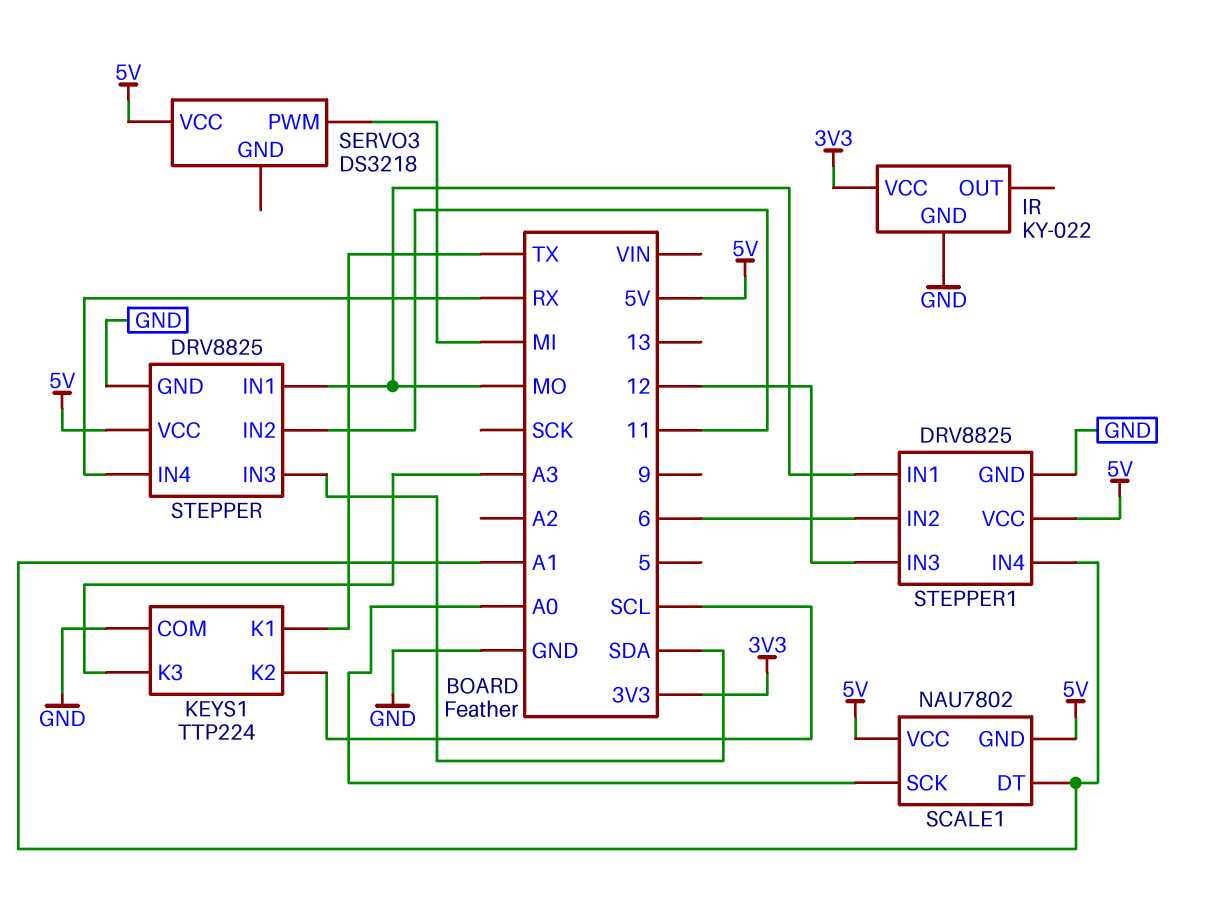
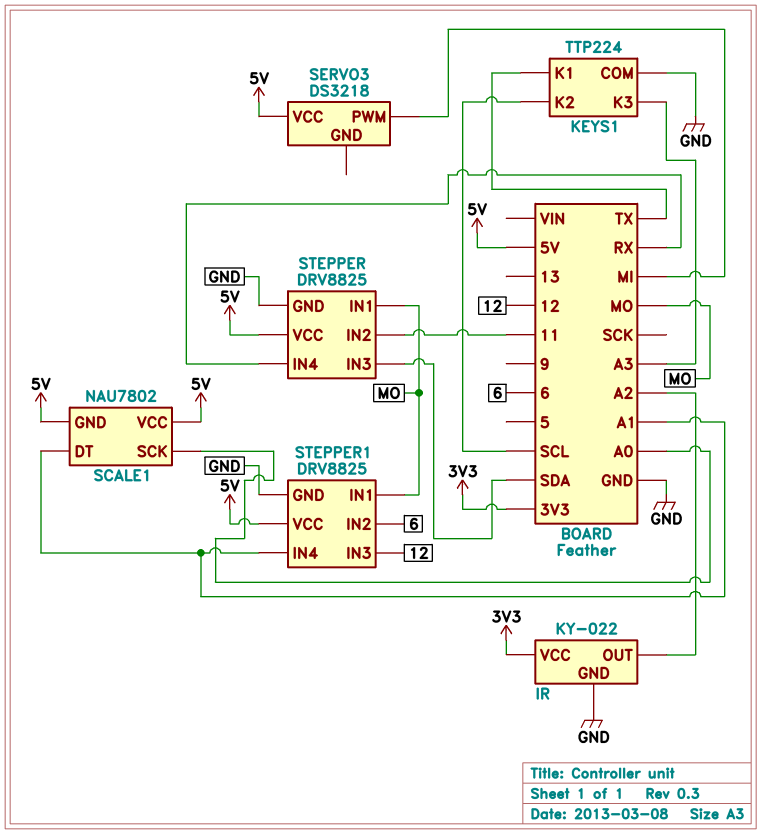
IR pin OUT: none -> A2

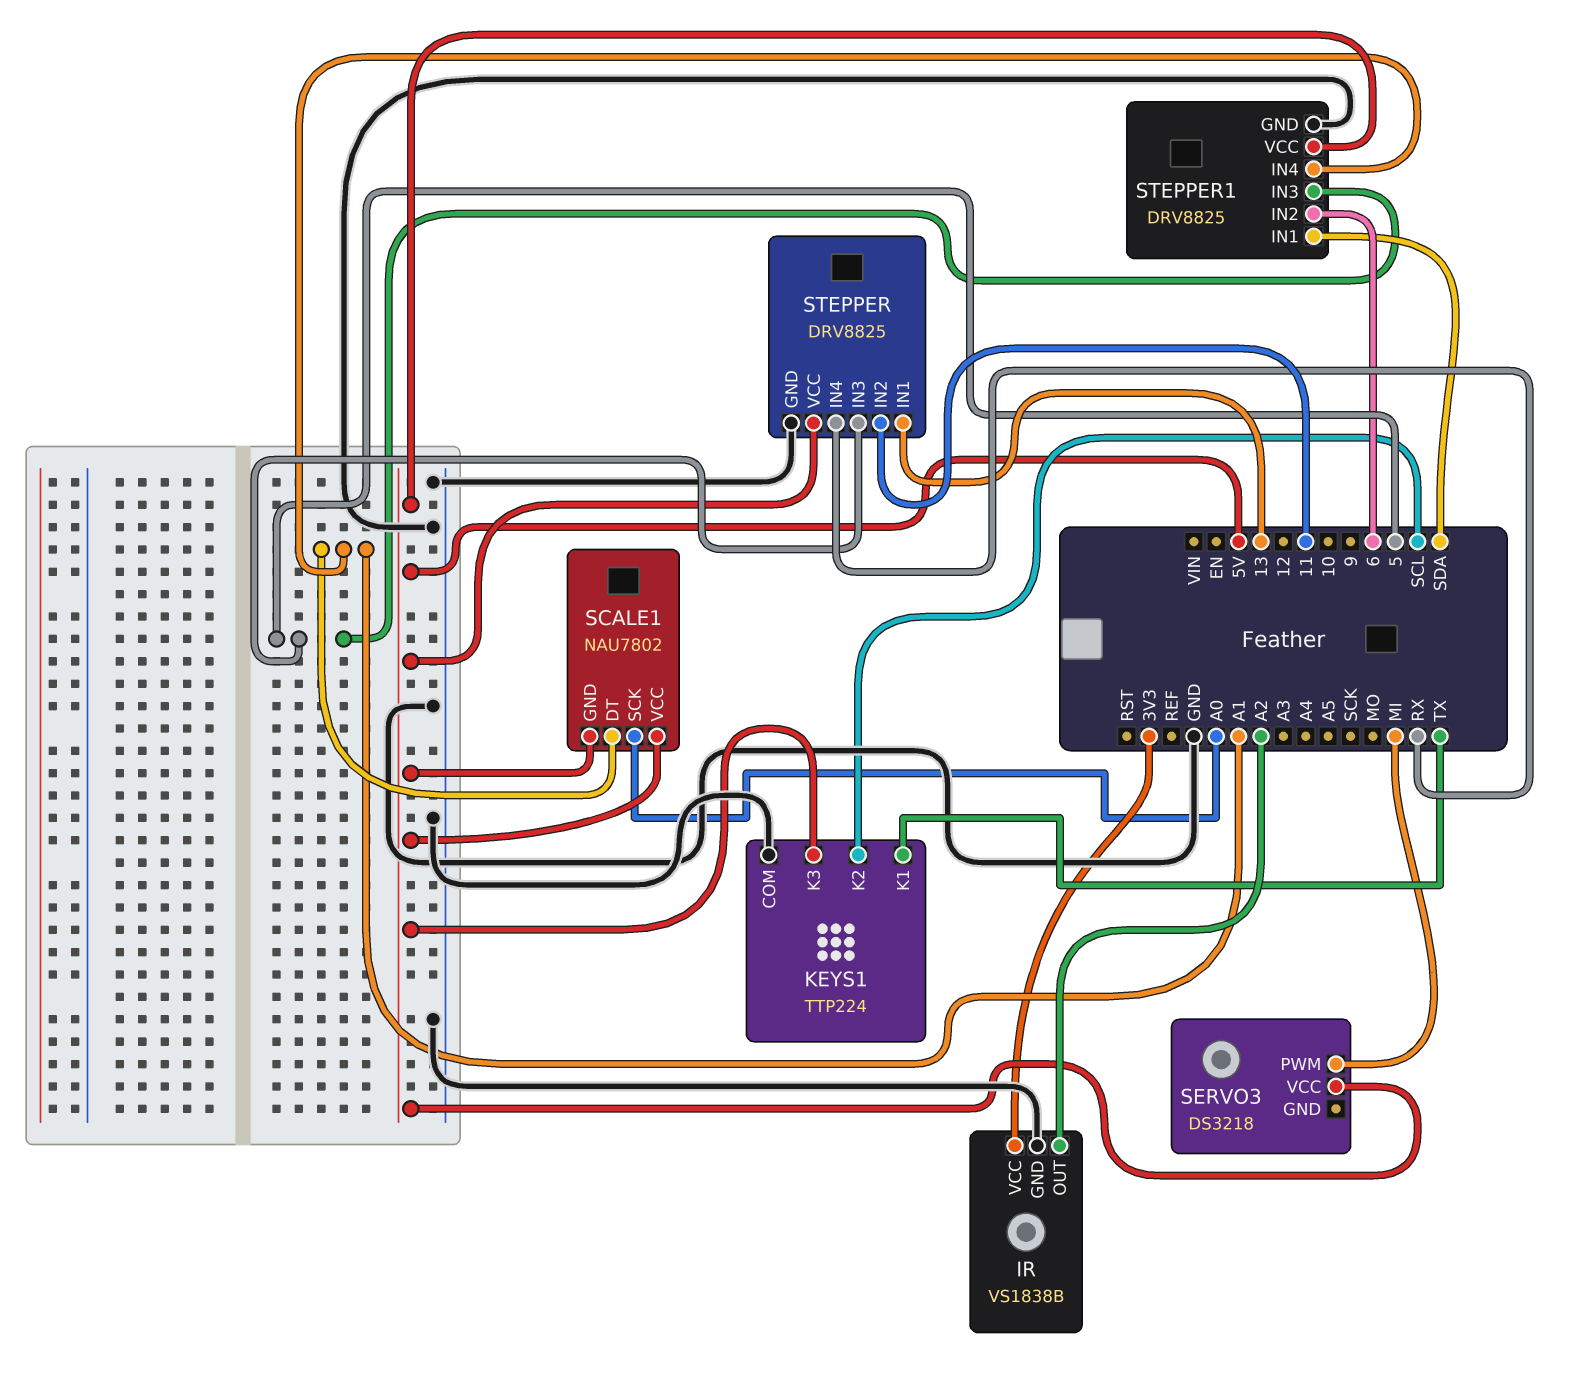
IR: KY-022 -> VS1838B
KEYS1 pin K3: A3 -> 5V
STEPPER pin IN1: MO -> 13
STEPPER pin IN3: SDA -> 5
STEPPER1 pin IN1: MO -> SDA
STEPPER1 pin IN3: 12 -> 5

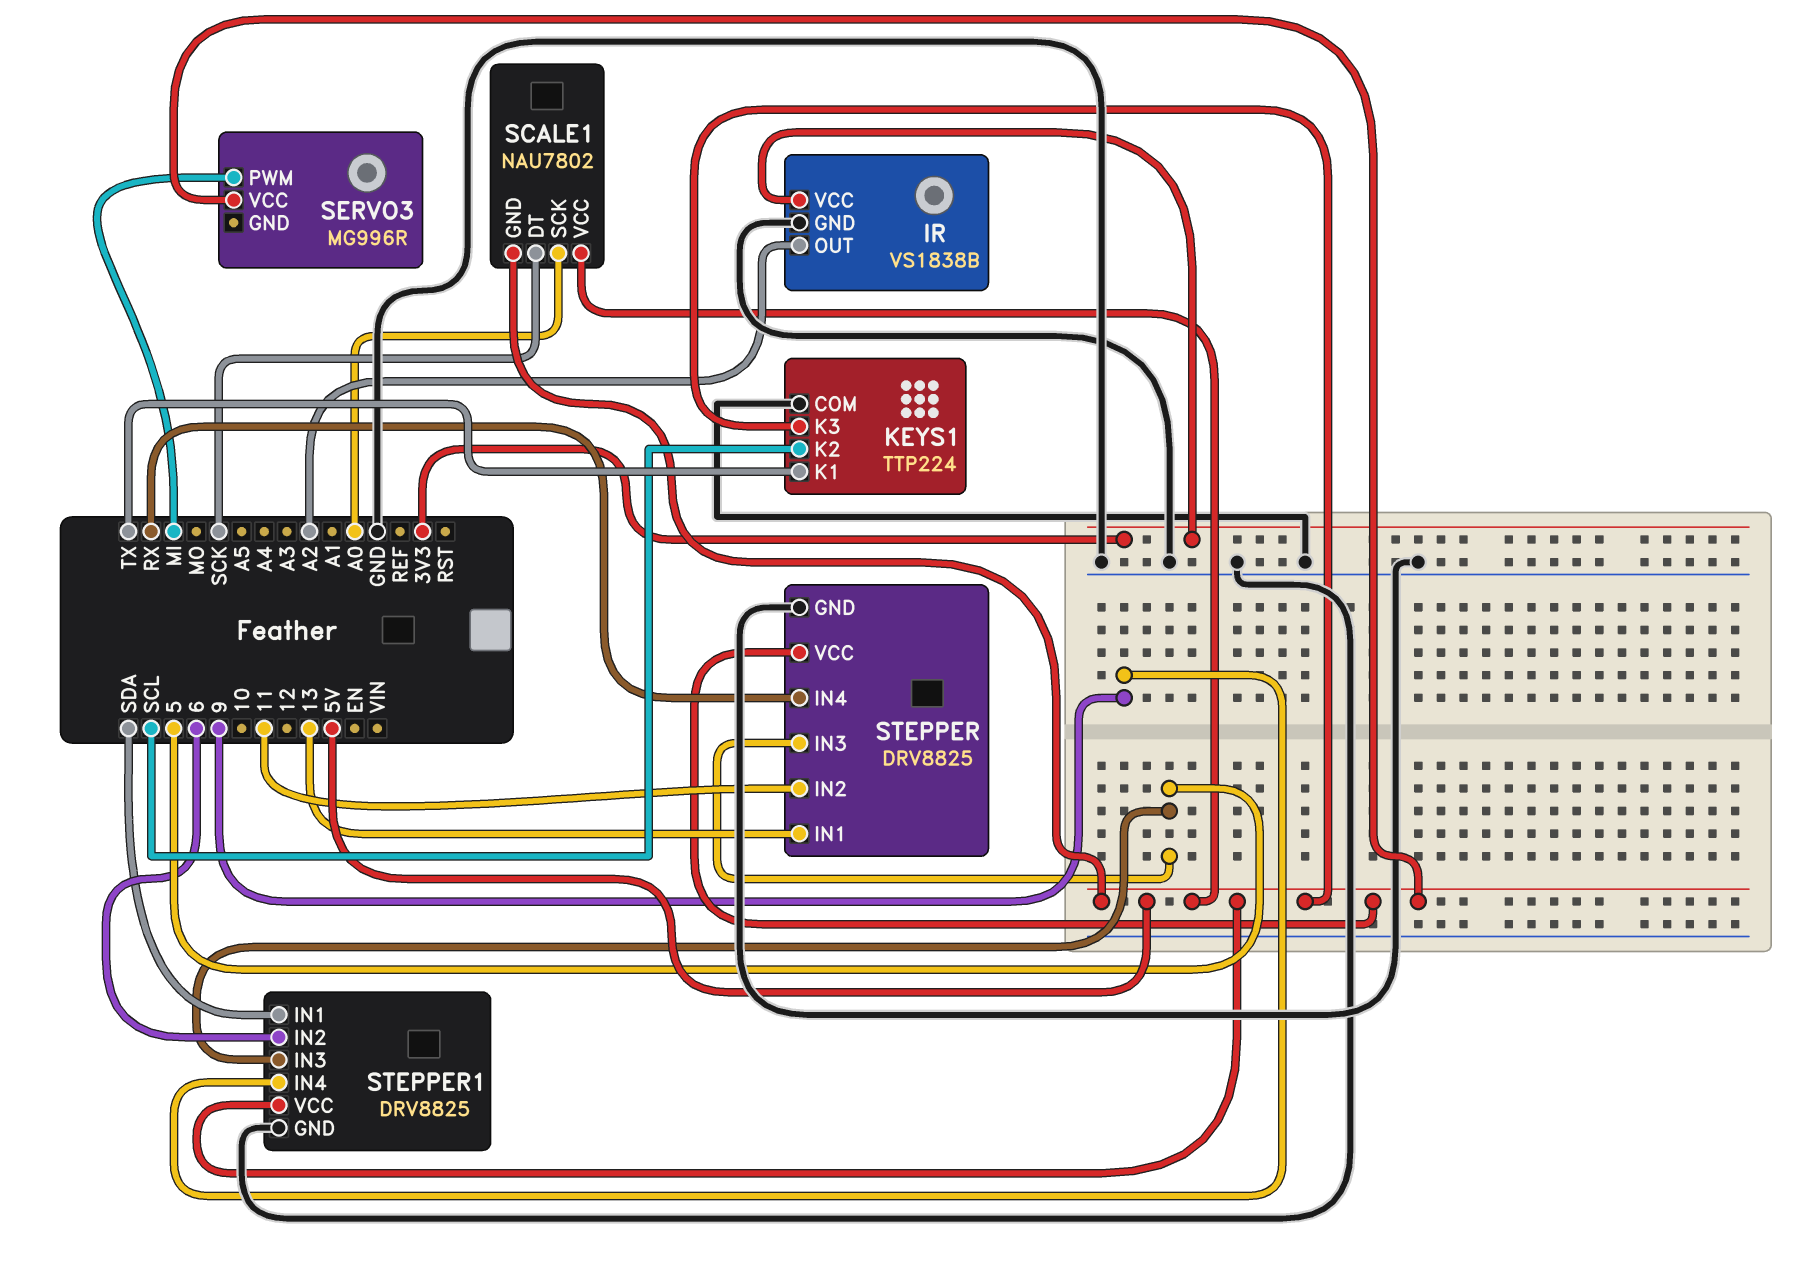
SCALE1 pin DT: A1 -> SCK
SERVO3: DS3218 -> MG996R
STEPPER1 pin IN4: A1 -> 9

